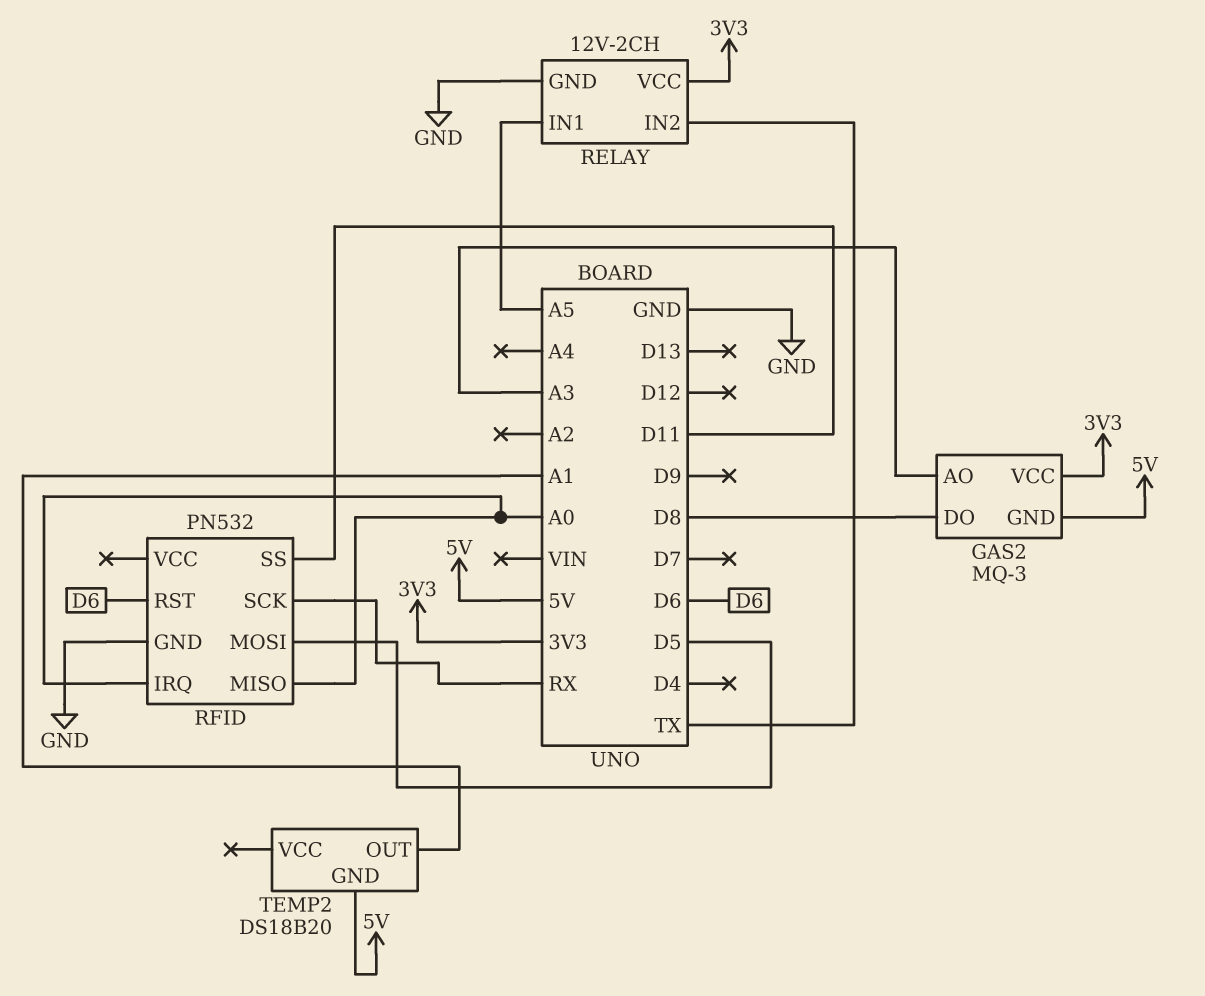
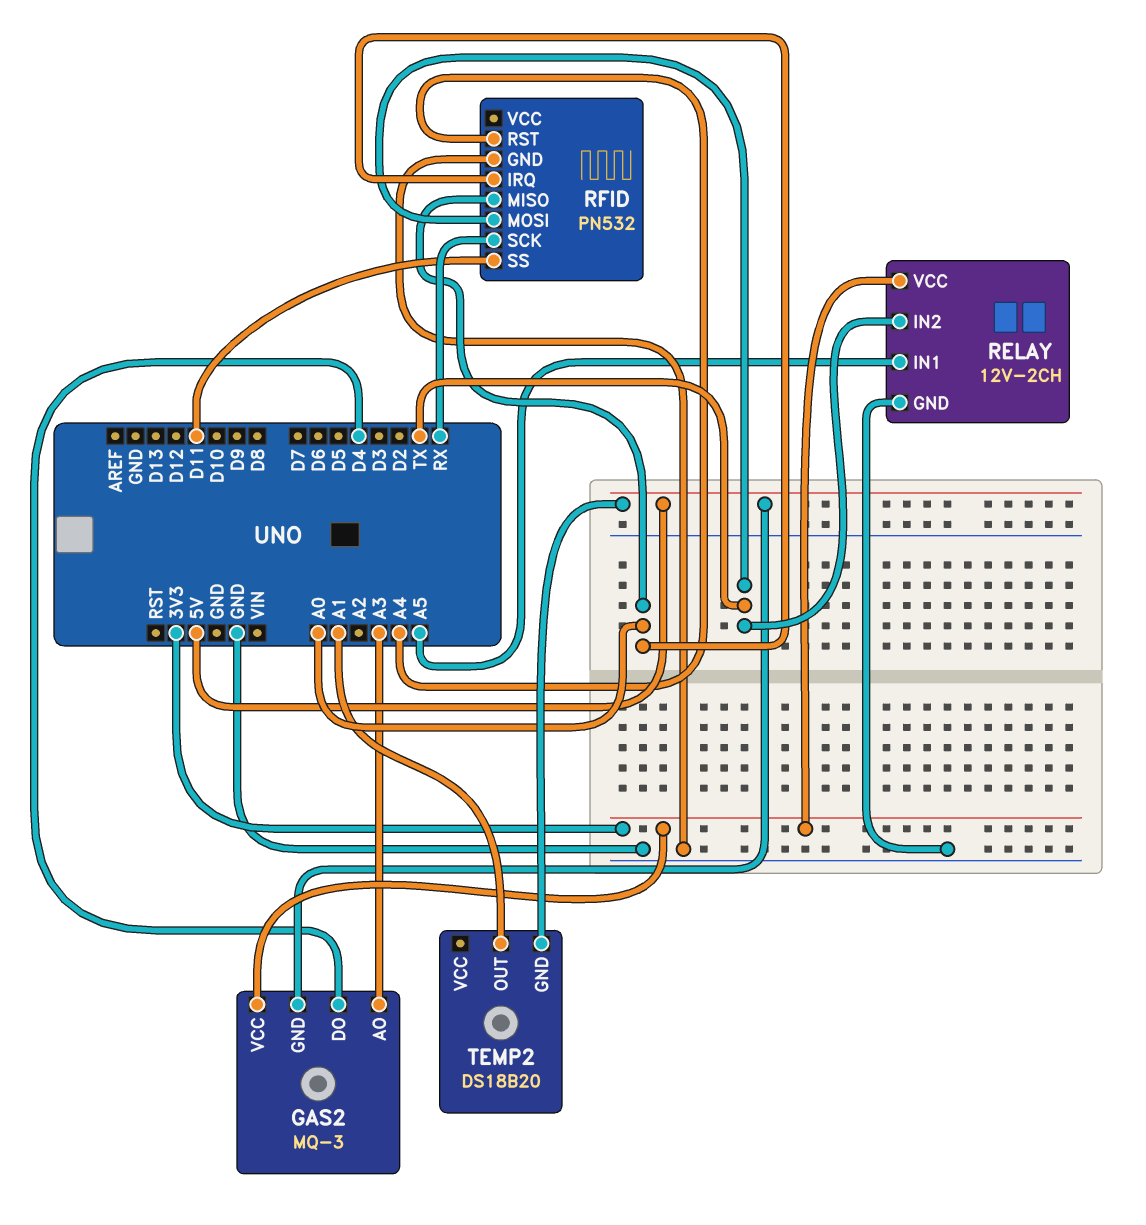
GAS2 pin DO: D8 -> D4
RFID pin MOSI: D5 -> TX
RFID pin RST: D6 -> A4

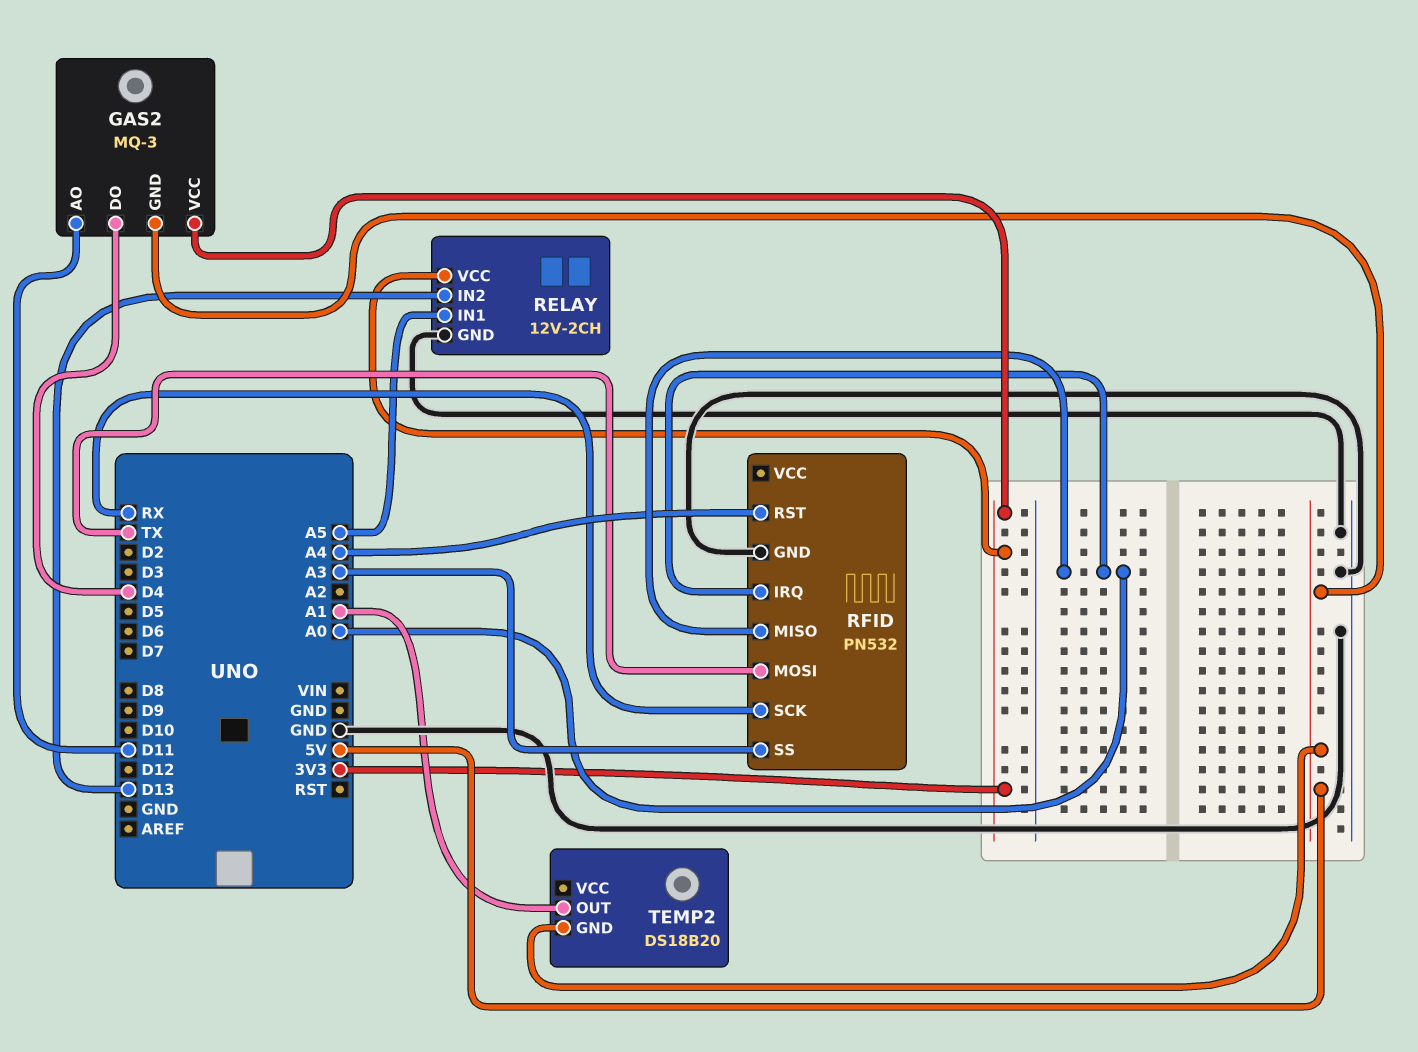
GAS2 pin AO: A3 -> D11
RELAY pin IN2: TX -> D13
RFID pin SS: D11 -> A3

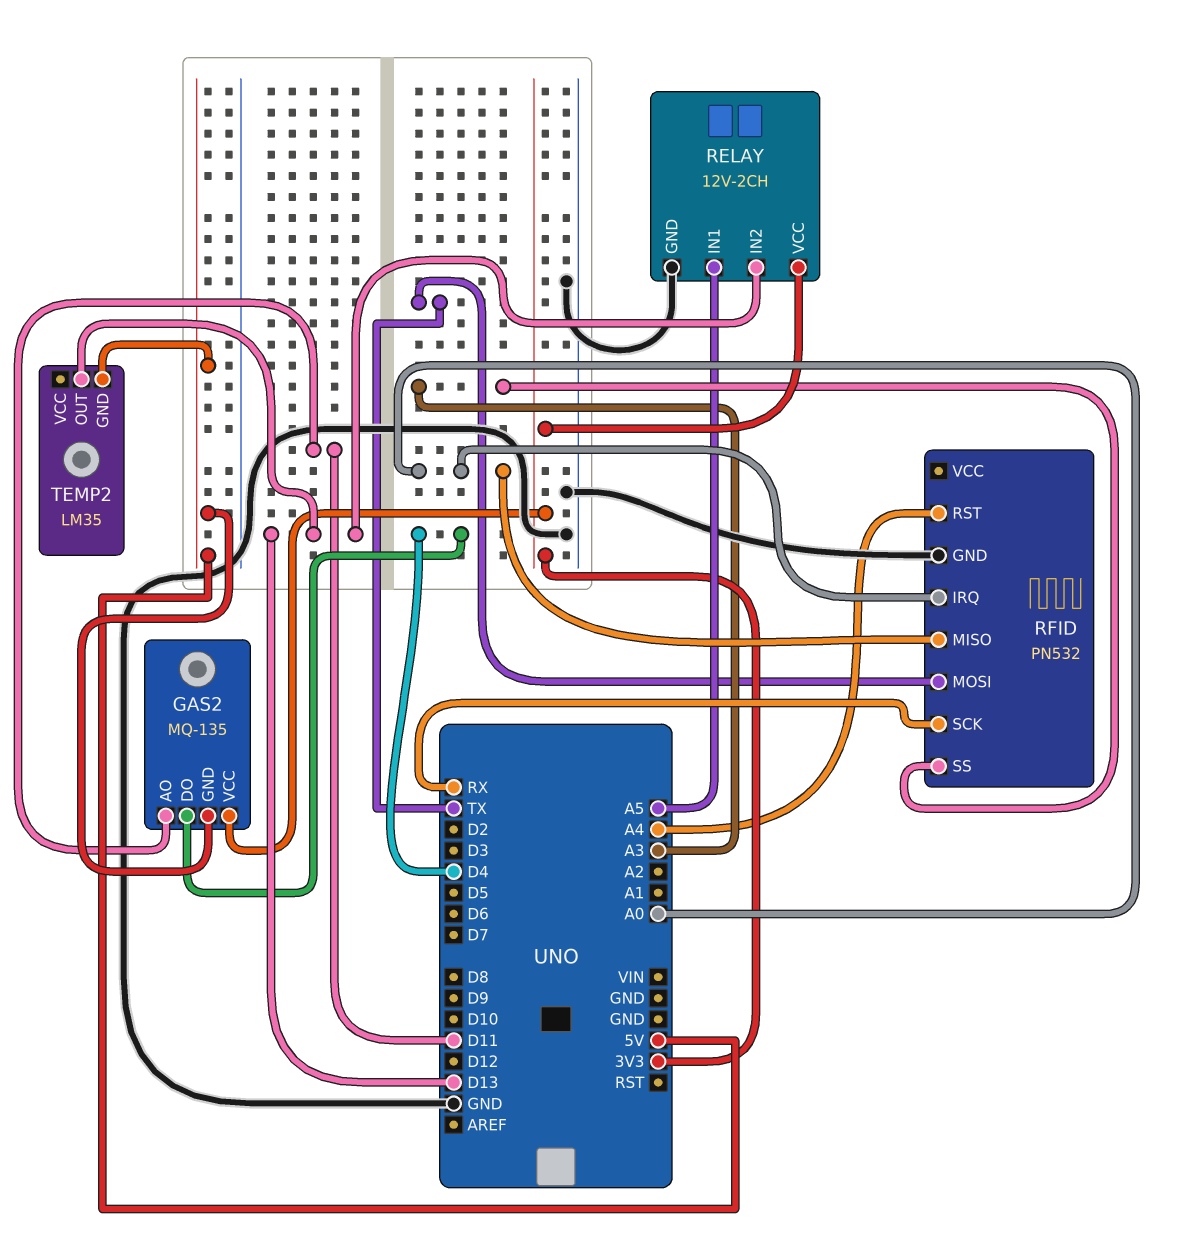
GAS2: MQ-3 -> MQ-135
TEMP2: DS18B20 -> LM35
TEMP2 pin OUT: A1 -> D13

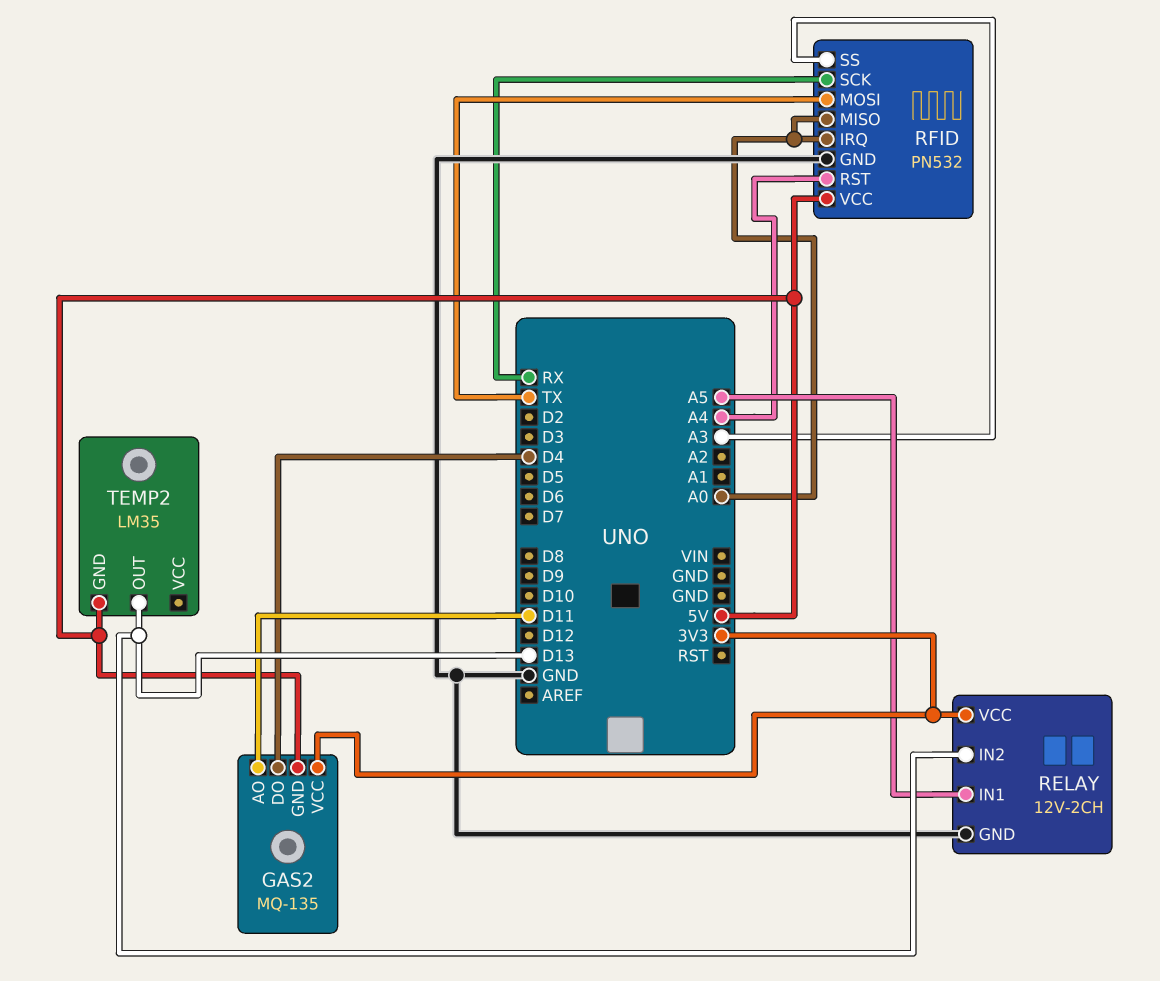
RFID pin VCC: none -> 5V

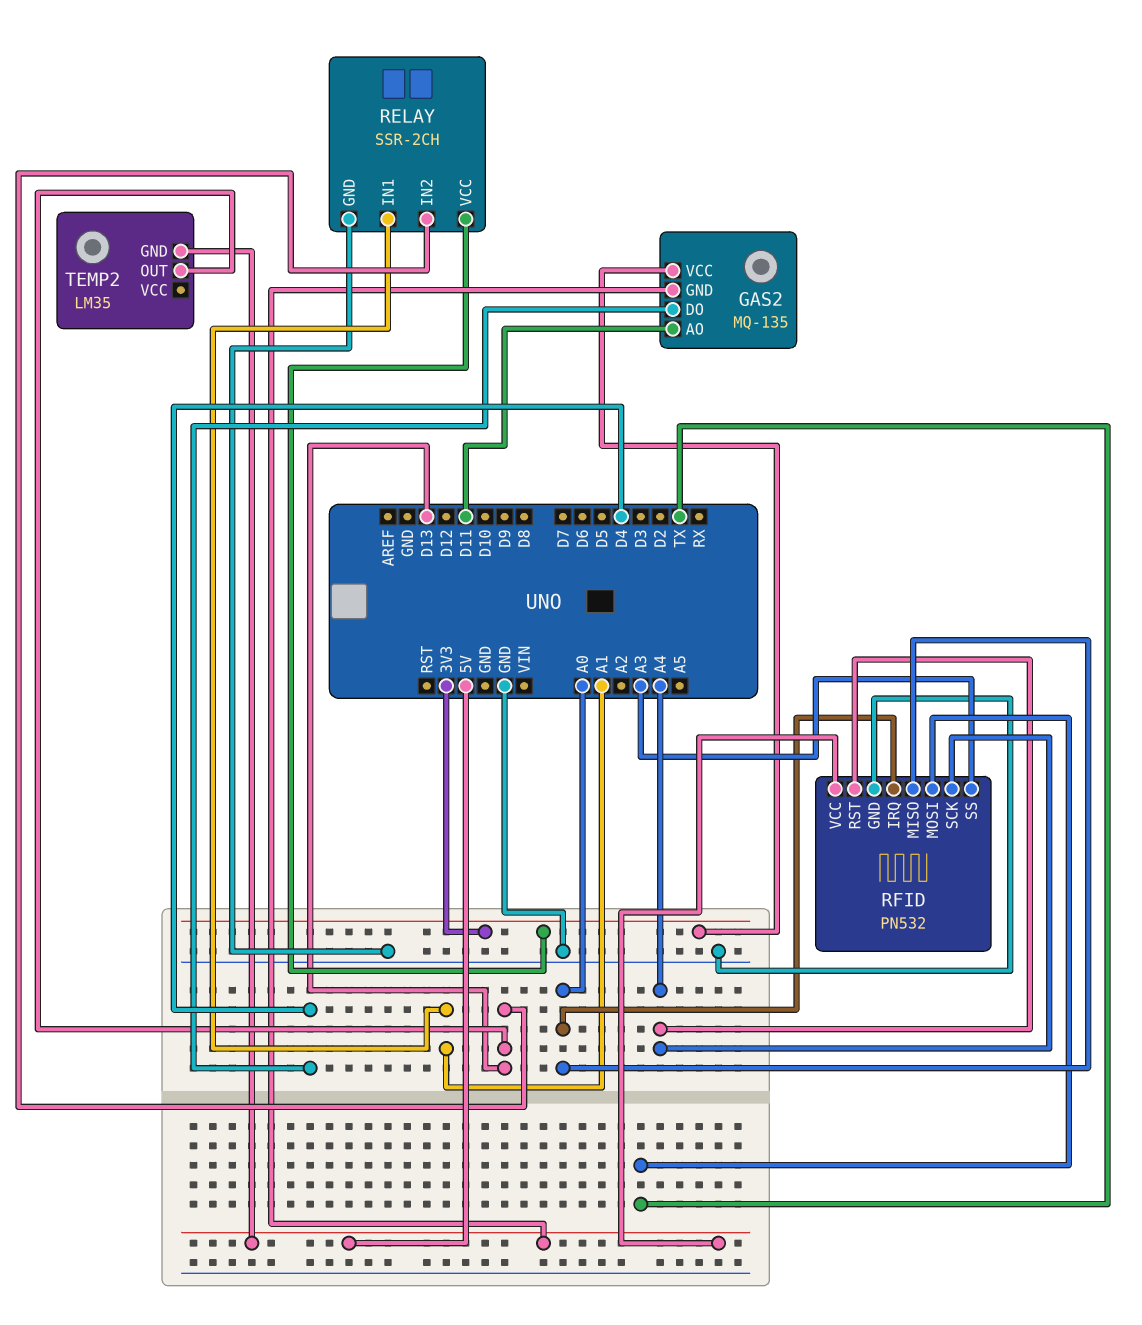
RELAY: 12V-2CH -> SSR-2CH
RELAY pin IN1: A5 -> A1
RFID pin SCK: RX -> A4

